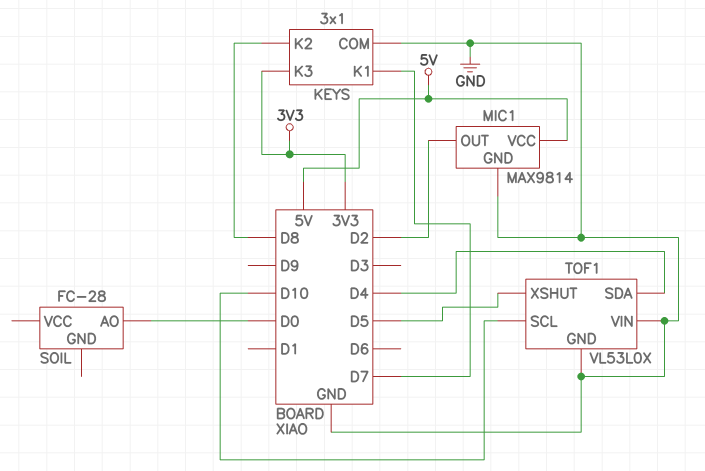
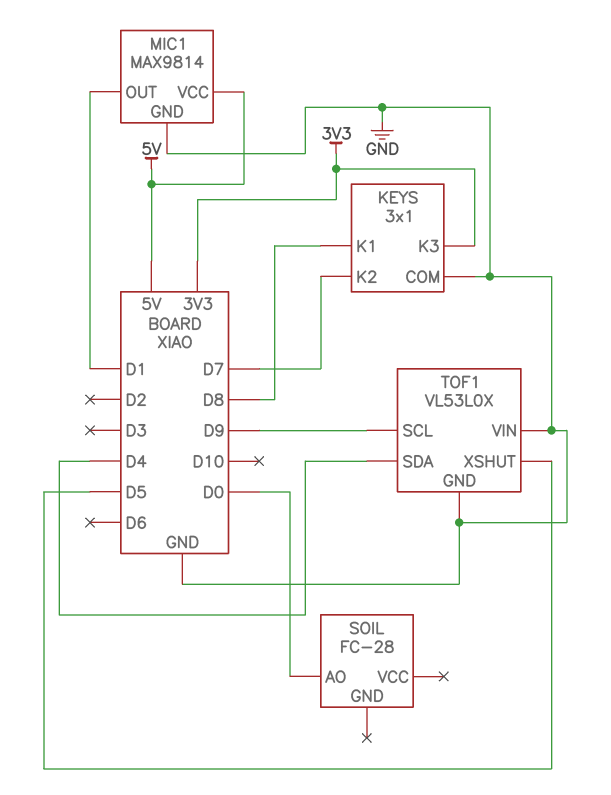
KEYS pin K1: D7 -> D8
KEYS pin K2: D8 -> D7
MIC1 pin OUT: D2 -> D1
TOF1 pin SCL: D10 -> D9

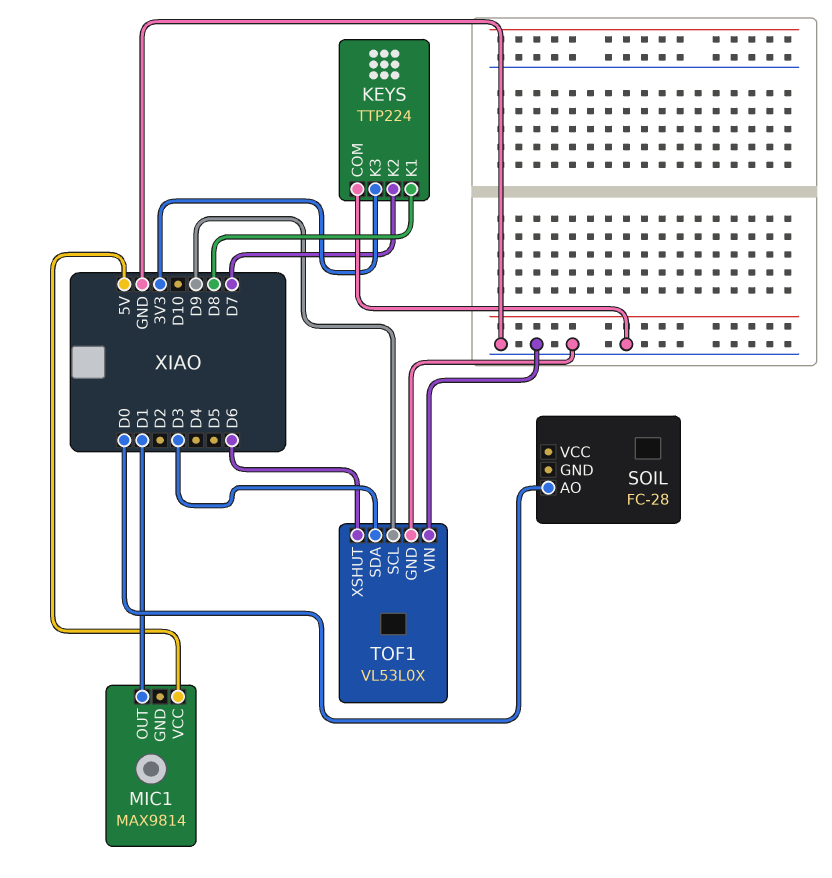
KEYS: 3x1 -> TTP224
MIC1 pin GND: GND -> none
TOF1 pin SDA: D4 -> D3
TOF1 pin XSHUT: D5 -> D6

